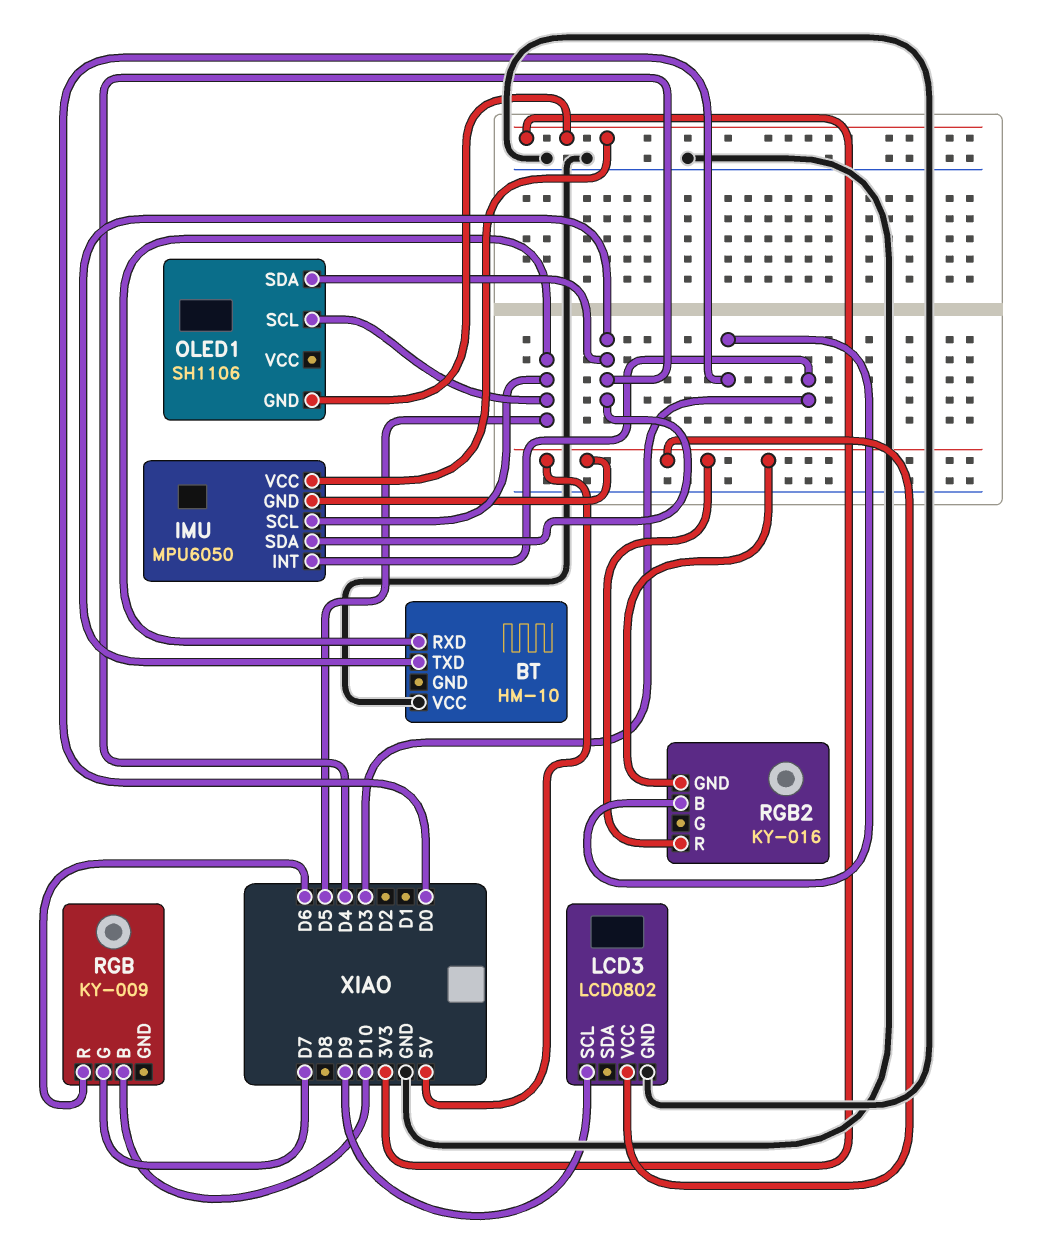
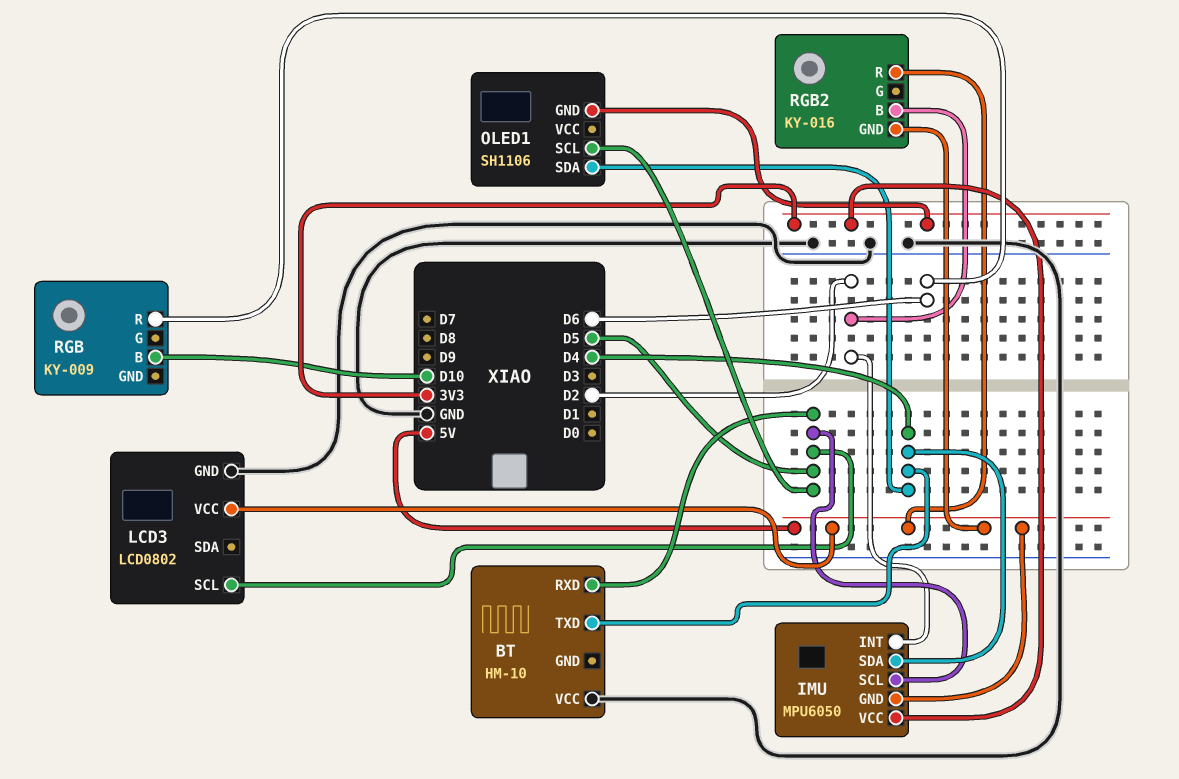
IMU pin INT: D3 -> D2
LCD3 pin SCL: D9 -> D5
RGB pin G: D7 -> none
RGB2 pin B: D0 -> D2

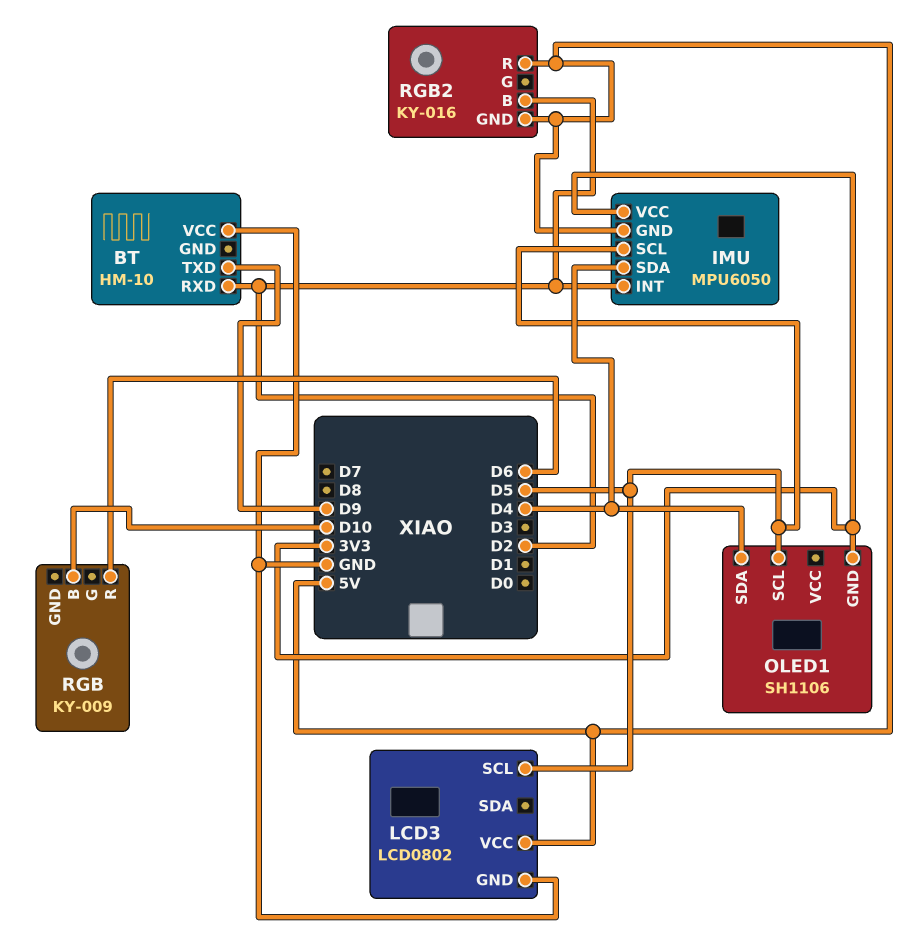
BT pin RXD: D5 -> D2
BT pin TXD: D4 -> D9

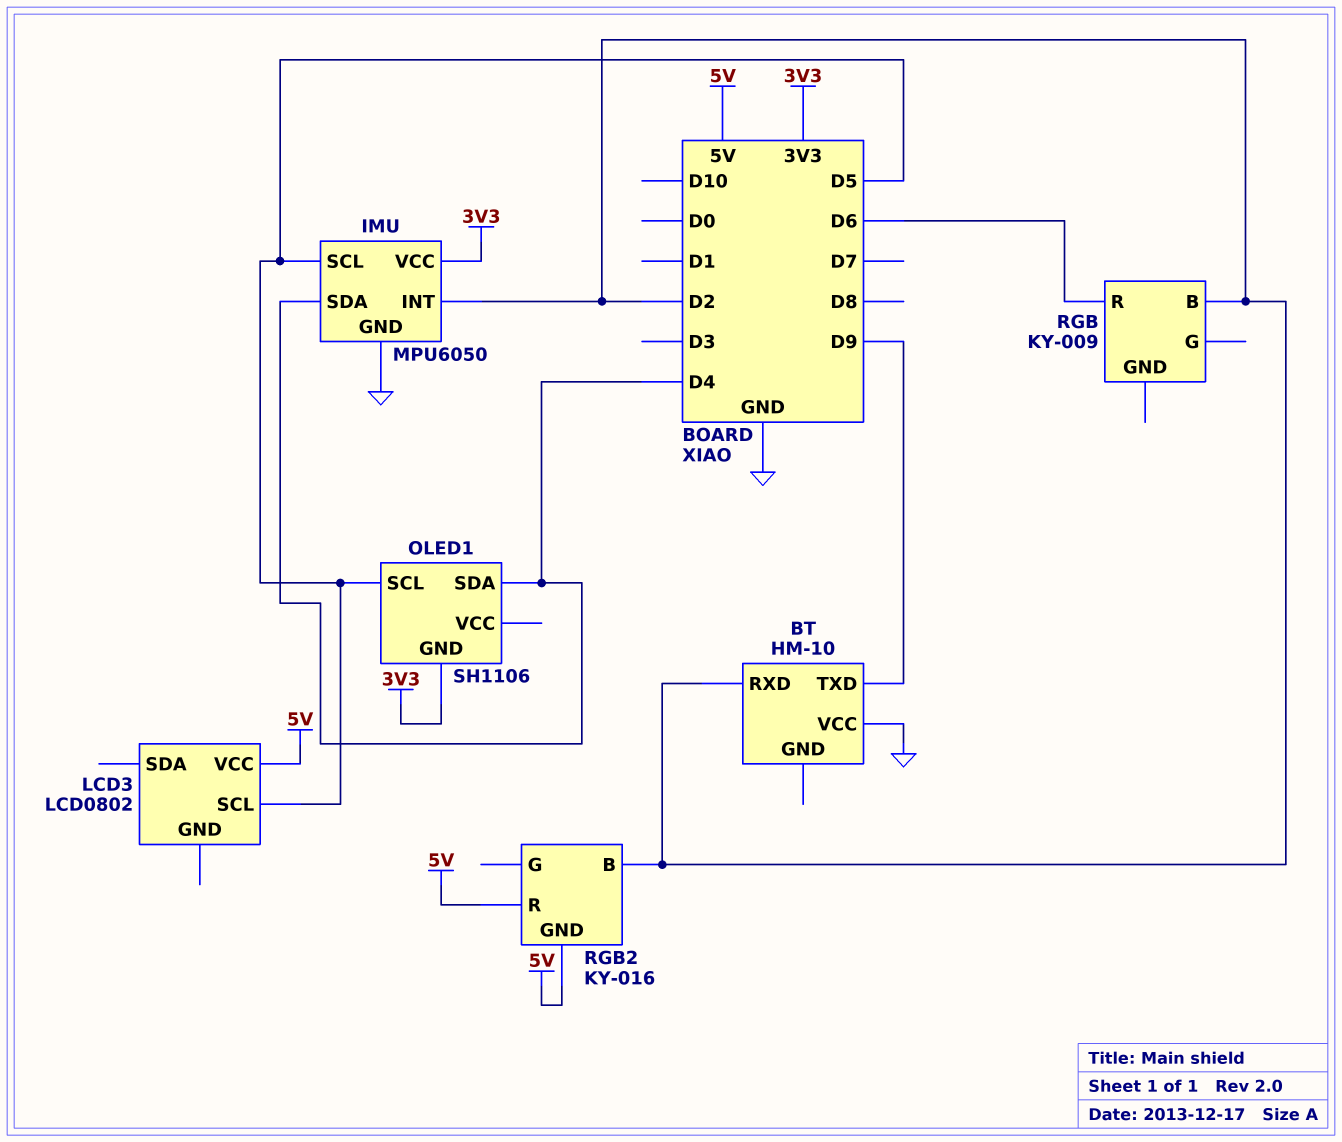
IMU pin GND: 5V -> GND
LCD3 pin GND: GND -> none
RGB pin B: D10 -> D2

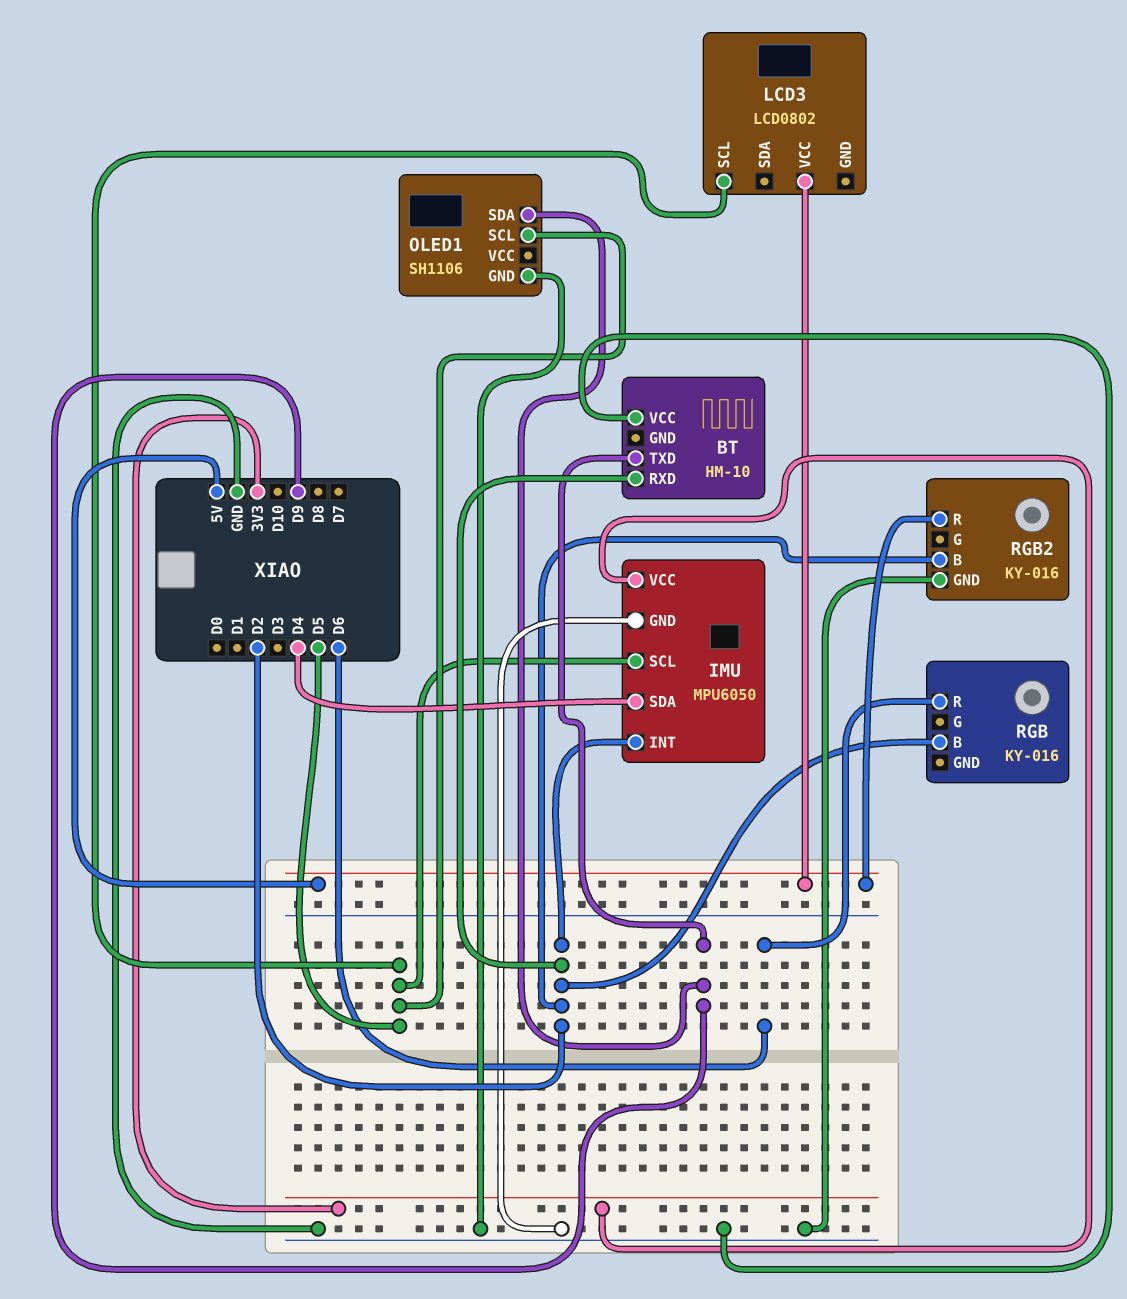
OLED1 pin GND: 3V3 -> GND
OLED1 pin SDA: D4 -> D9
RGB: KY-009 -> KY-016
RGB2 pin GND: 5V -> GND

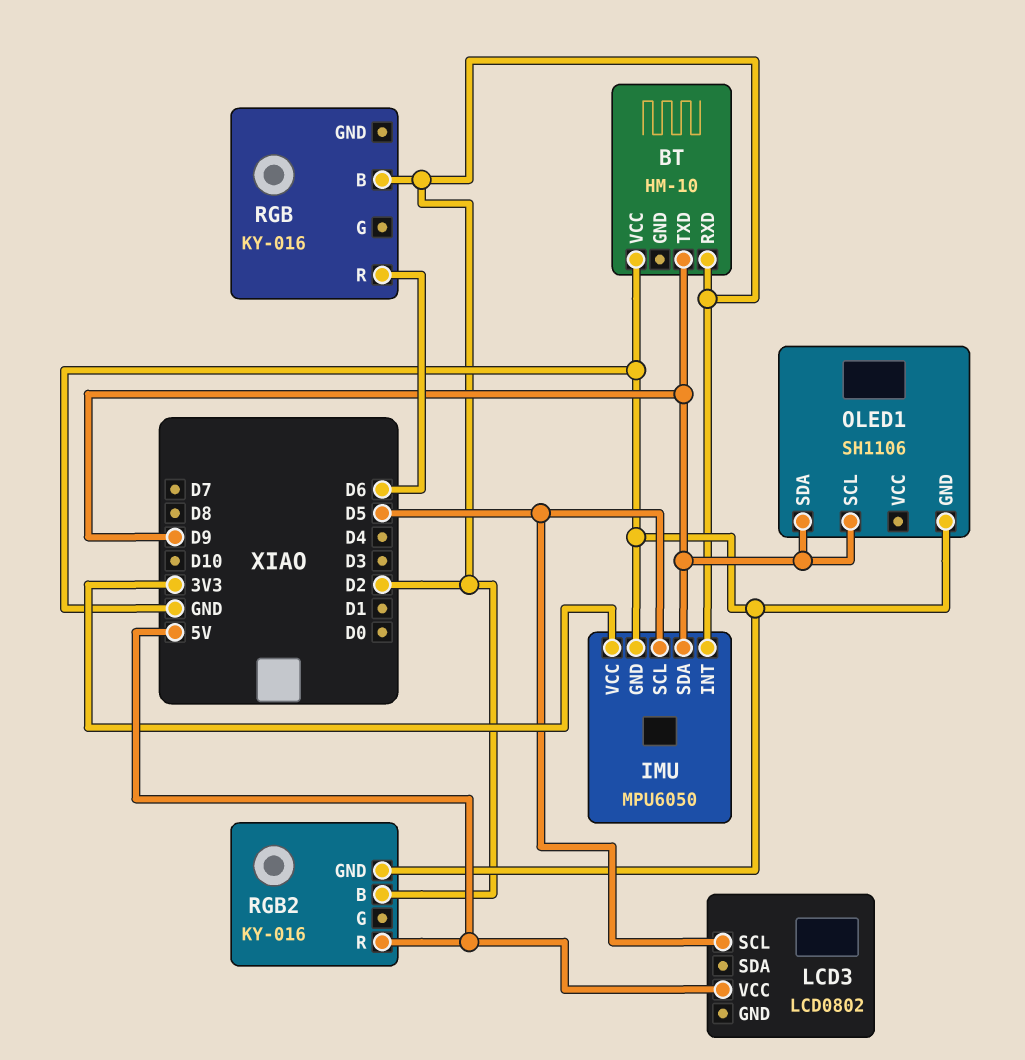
IMU pin SDA: D4 -> D9
OLED1 pin SCL: D5 -> D9

